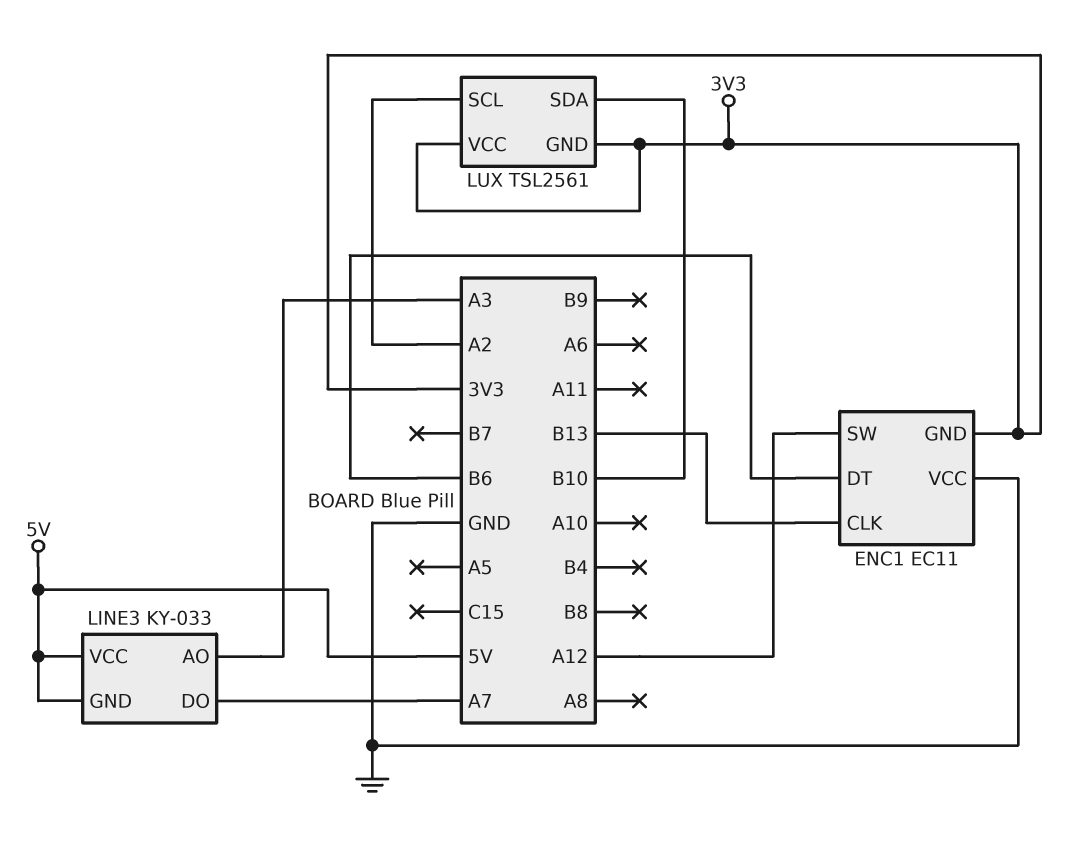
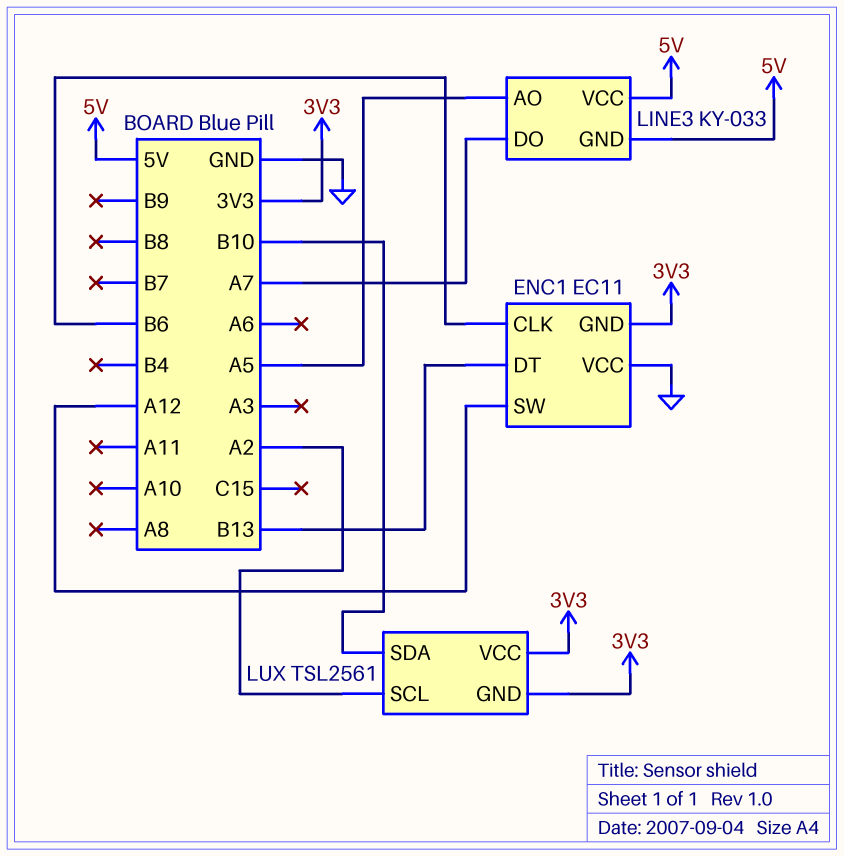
ENC1 pin CLK: B13 -> B6
ENC1 pin DT: B6 -> B13
LINE3 pin AO: A3 -> A5

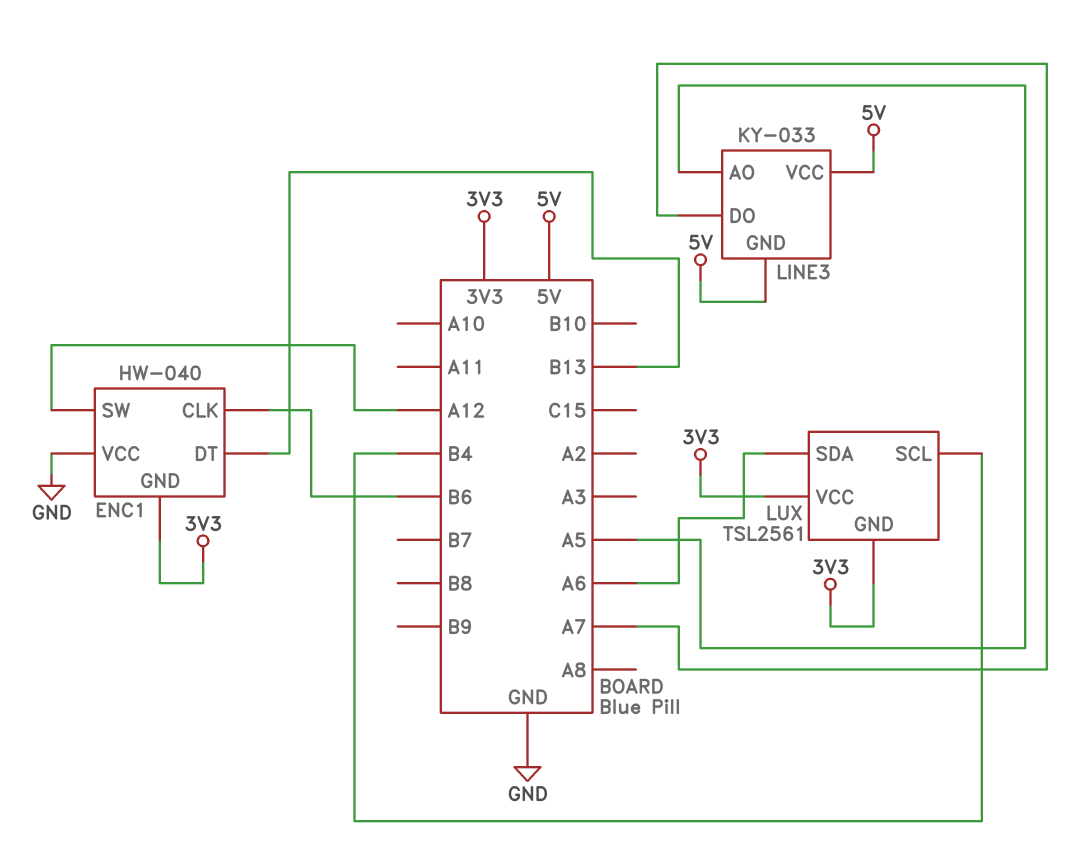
ENC1: EC11 -> HW-040
LUX pin SCL: A2 -> B4
LUX pin SDA: B10 -> A6

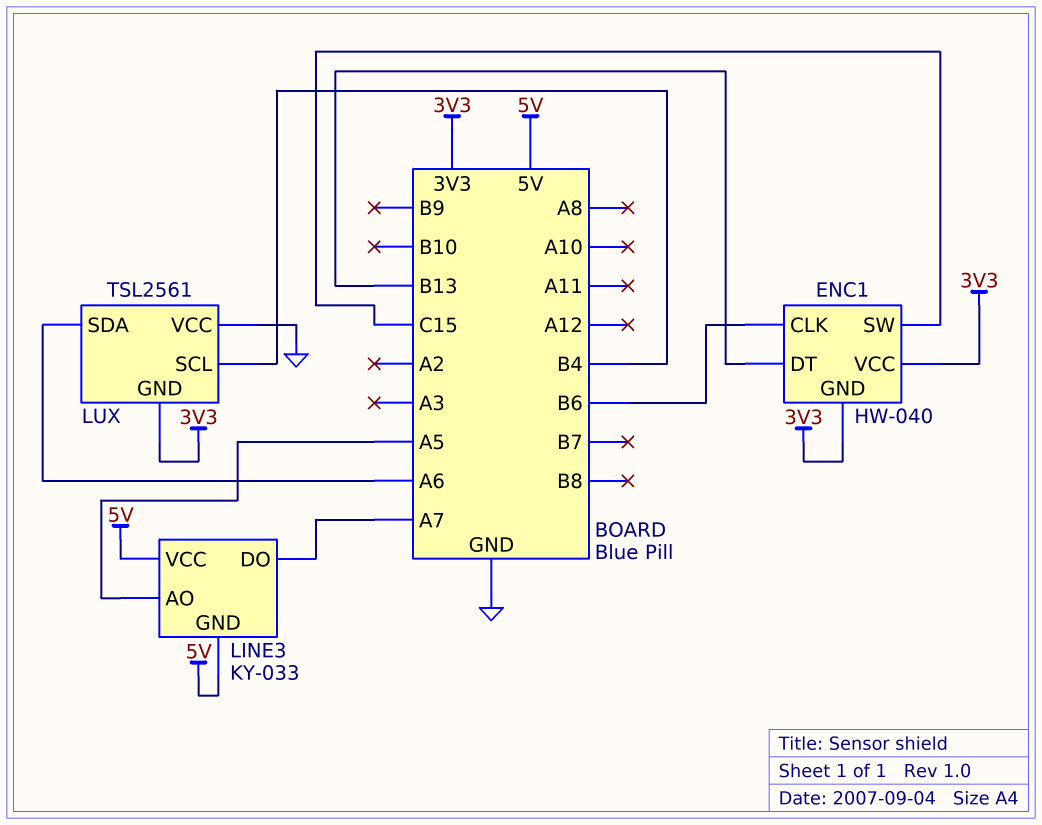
ENC1 pin SW: A12 -> C15
ENC1 pin VCC: GND -> 3V3
LUX pin VCC: 3V3 -> GND

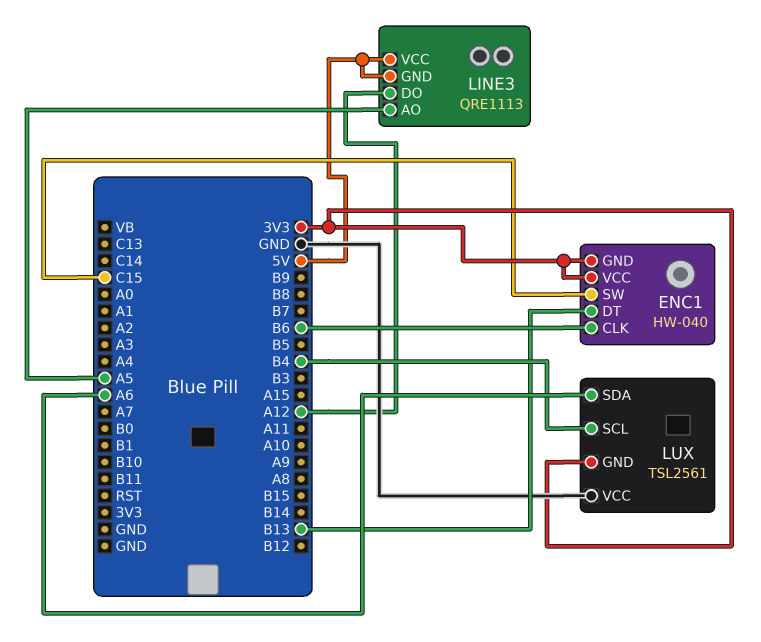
LINE3: KY-033 -> QRE1113
LINE3 pin DO: A7 -> A12

